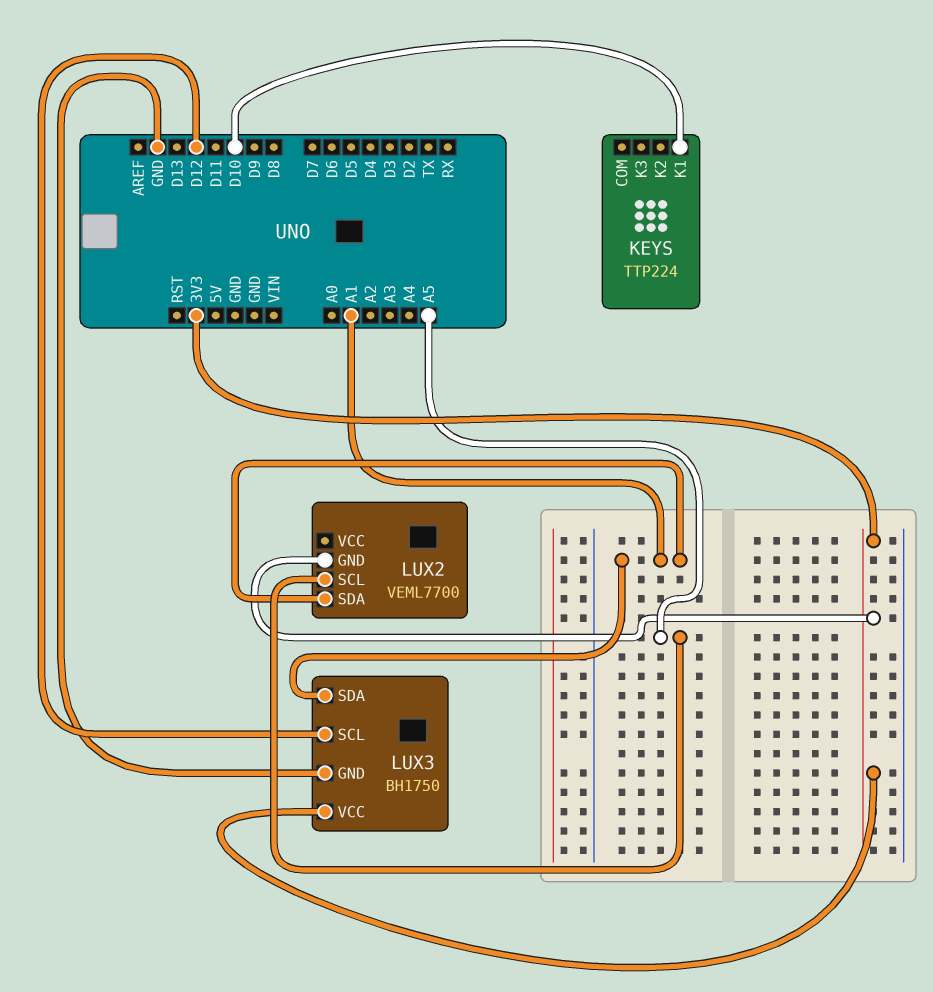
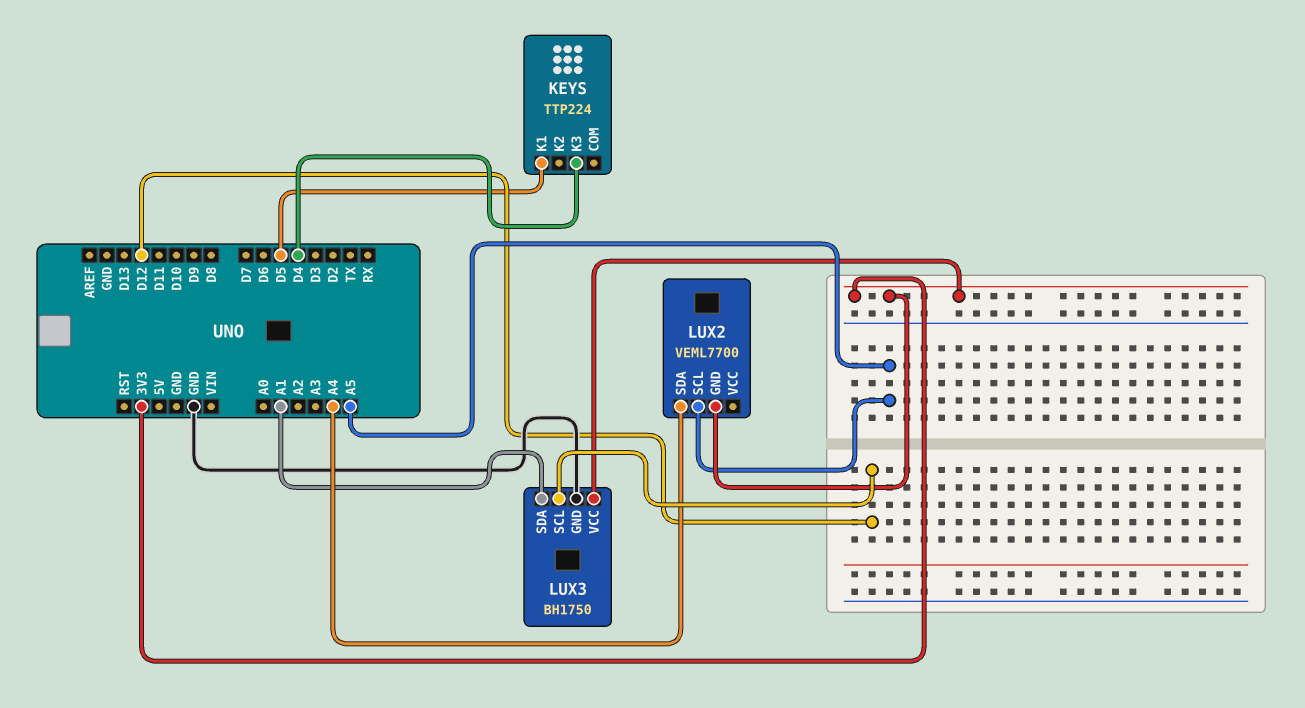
KEYS pin K1: D10 -> D5
KEYS pin K3: none -> D4
LUX2 pin SDA: A1 -> A4

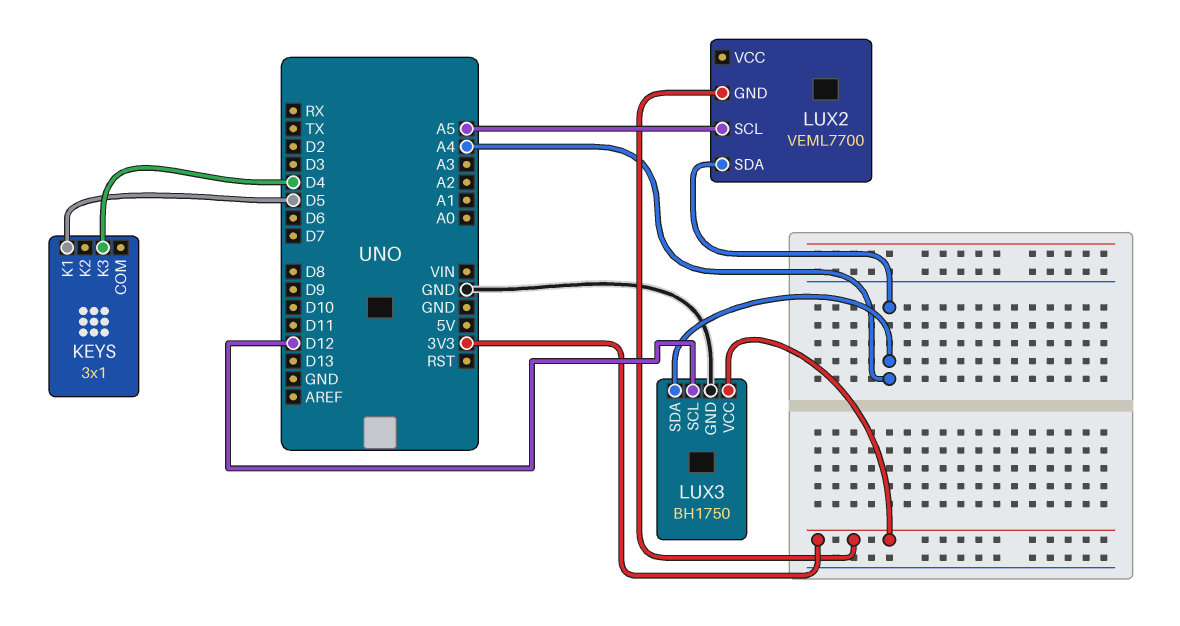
KEYS: TTP224 -> 3x1
LUX3 pin SDA: A1 -> A4

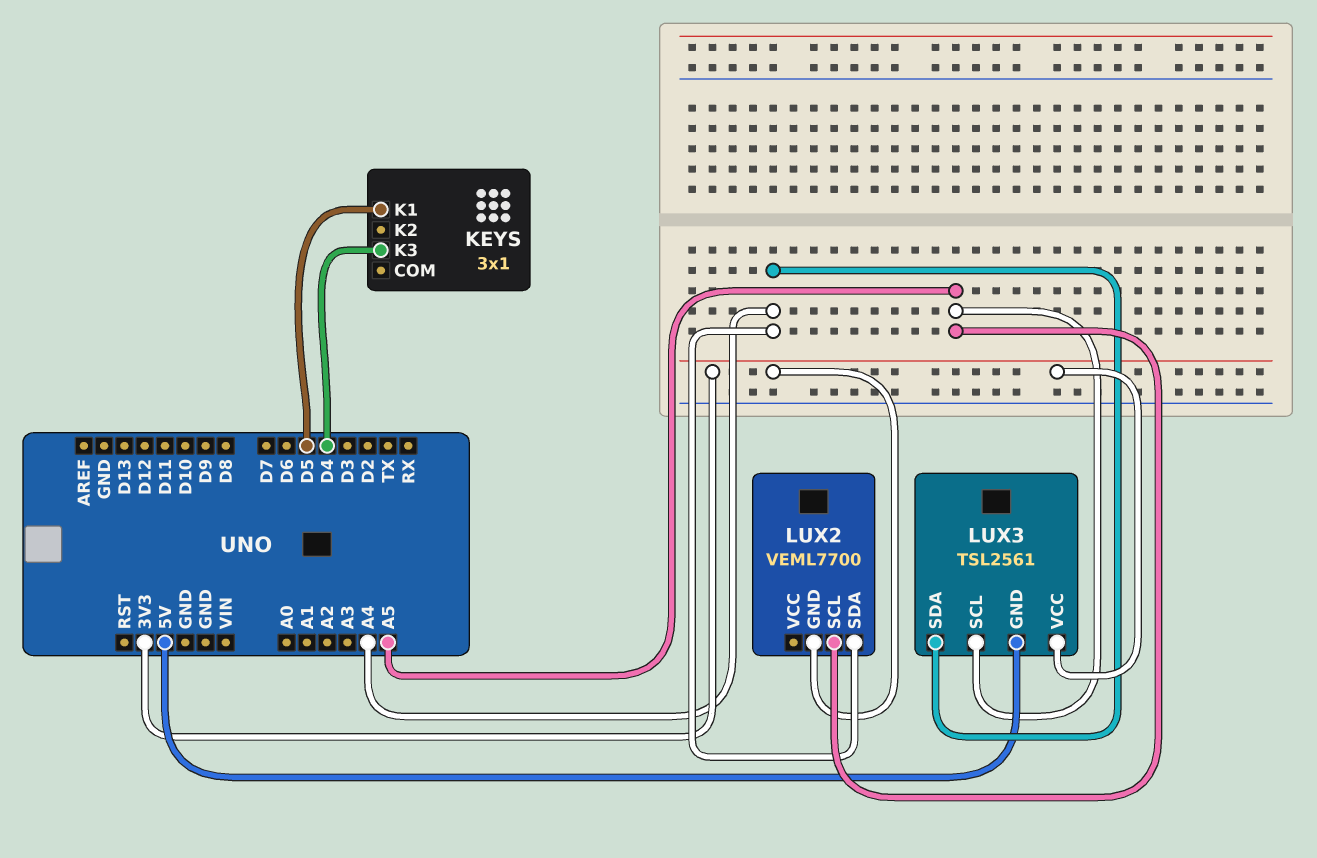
LUX3: BH1750 -> TSL2561
LUX3 pin GND: GND -> 5V
LUX3 pin SCL: D12 -> A5

